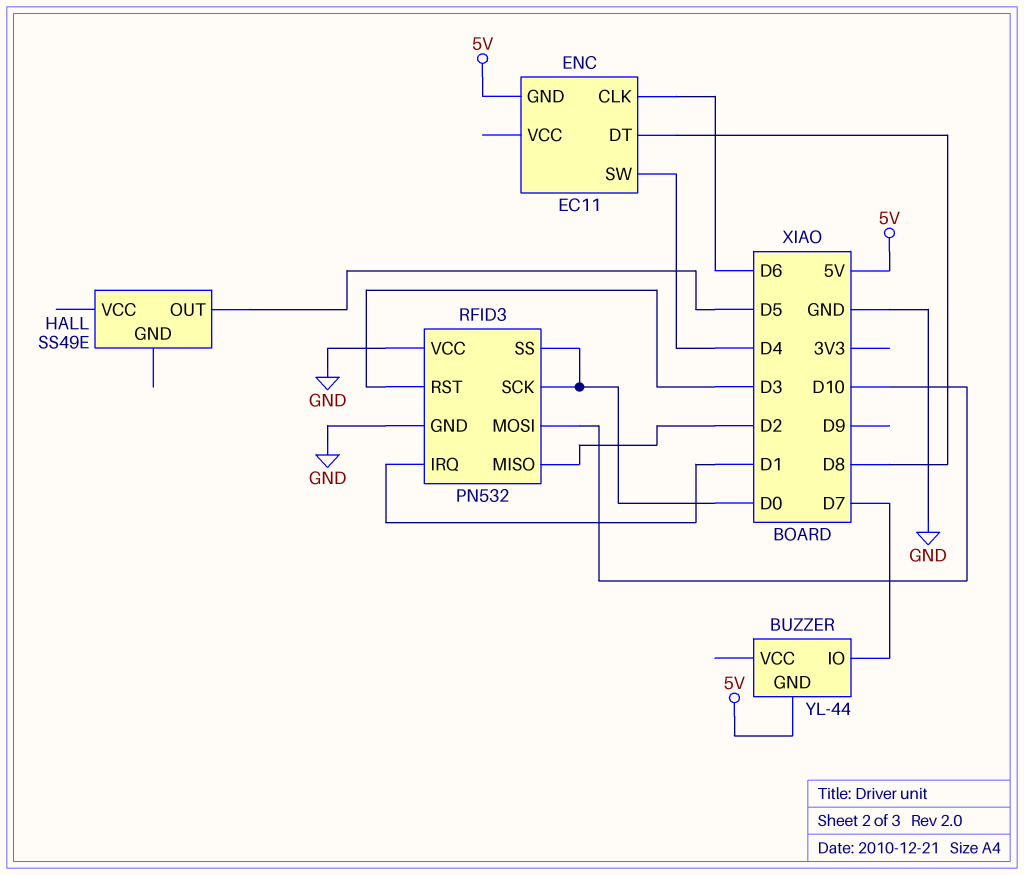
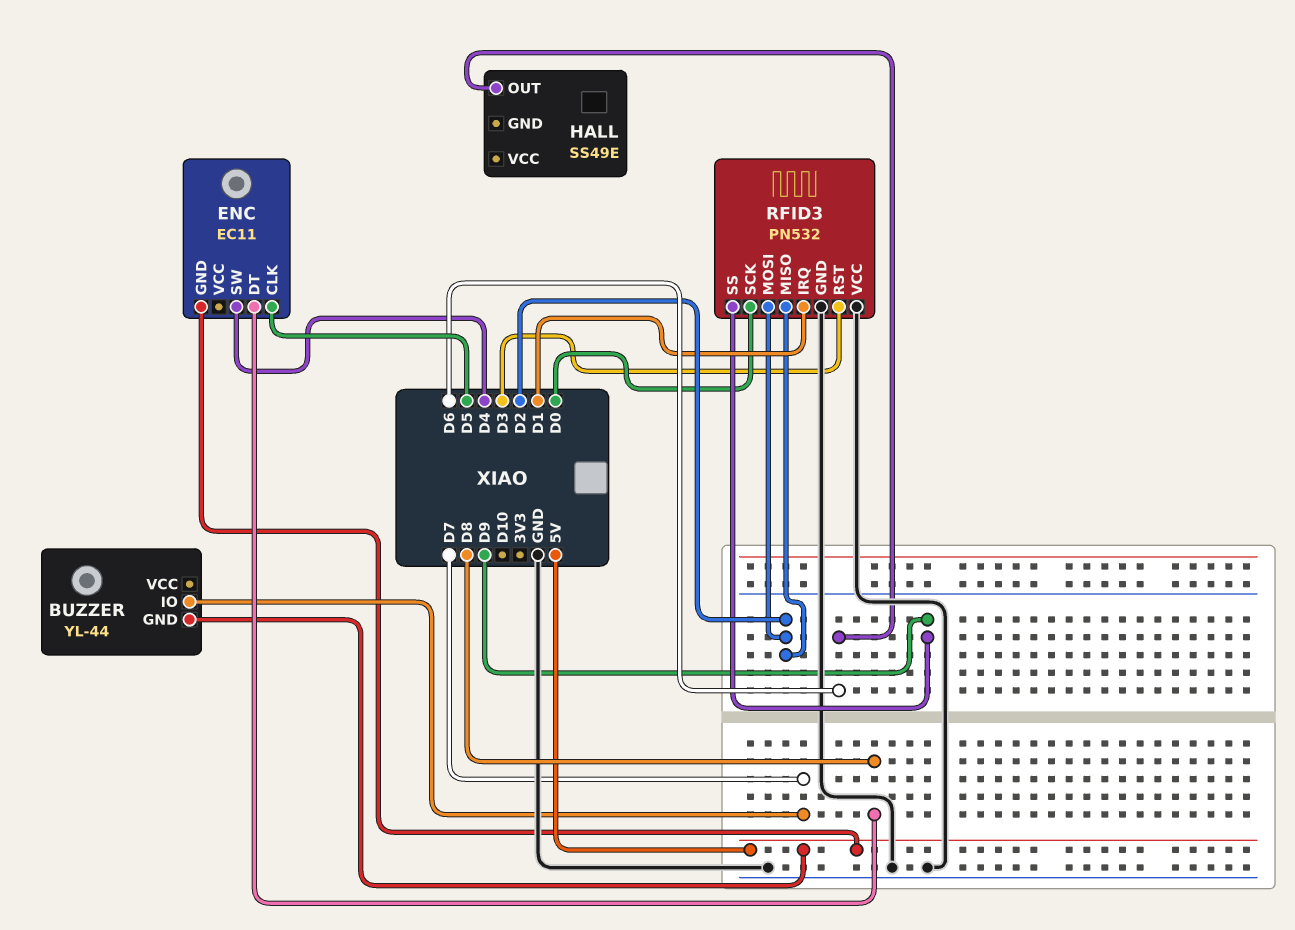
ENC pin CLK: D6 -> D5
HALL pin OUT: D5 -> D6
RFID3 pin MOSI: D10 -> D2
RFID3 pin SS: D0 -> D9

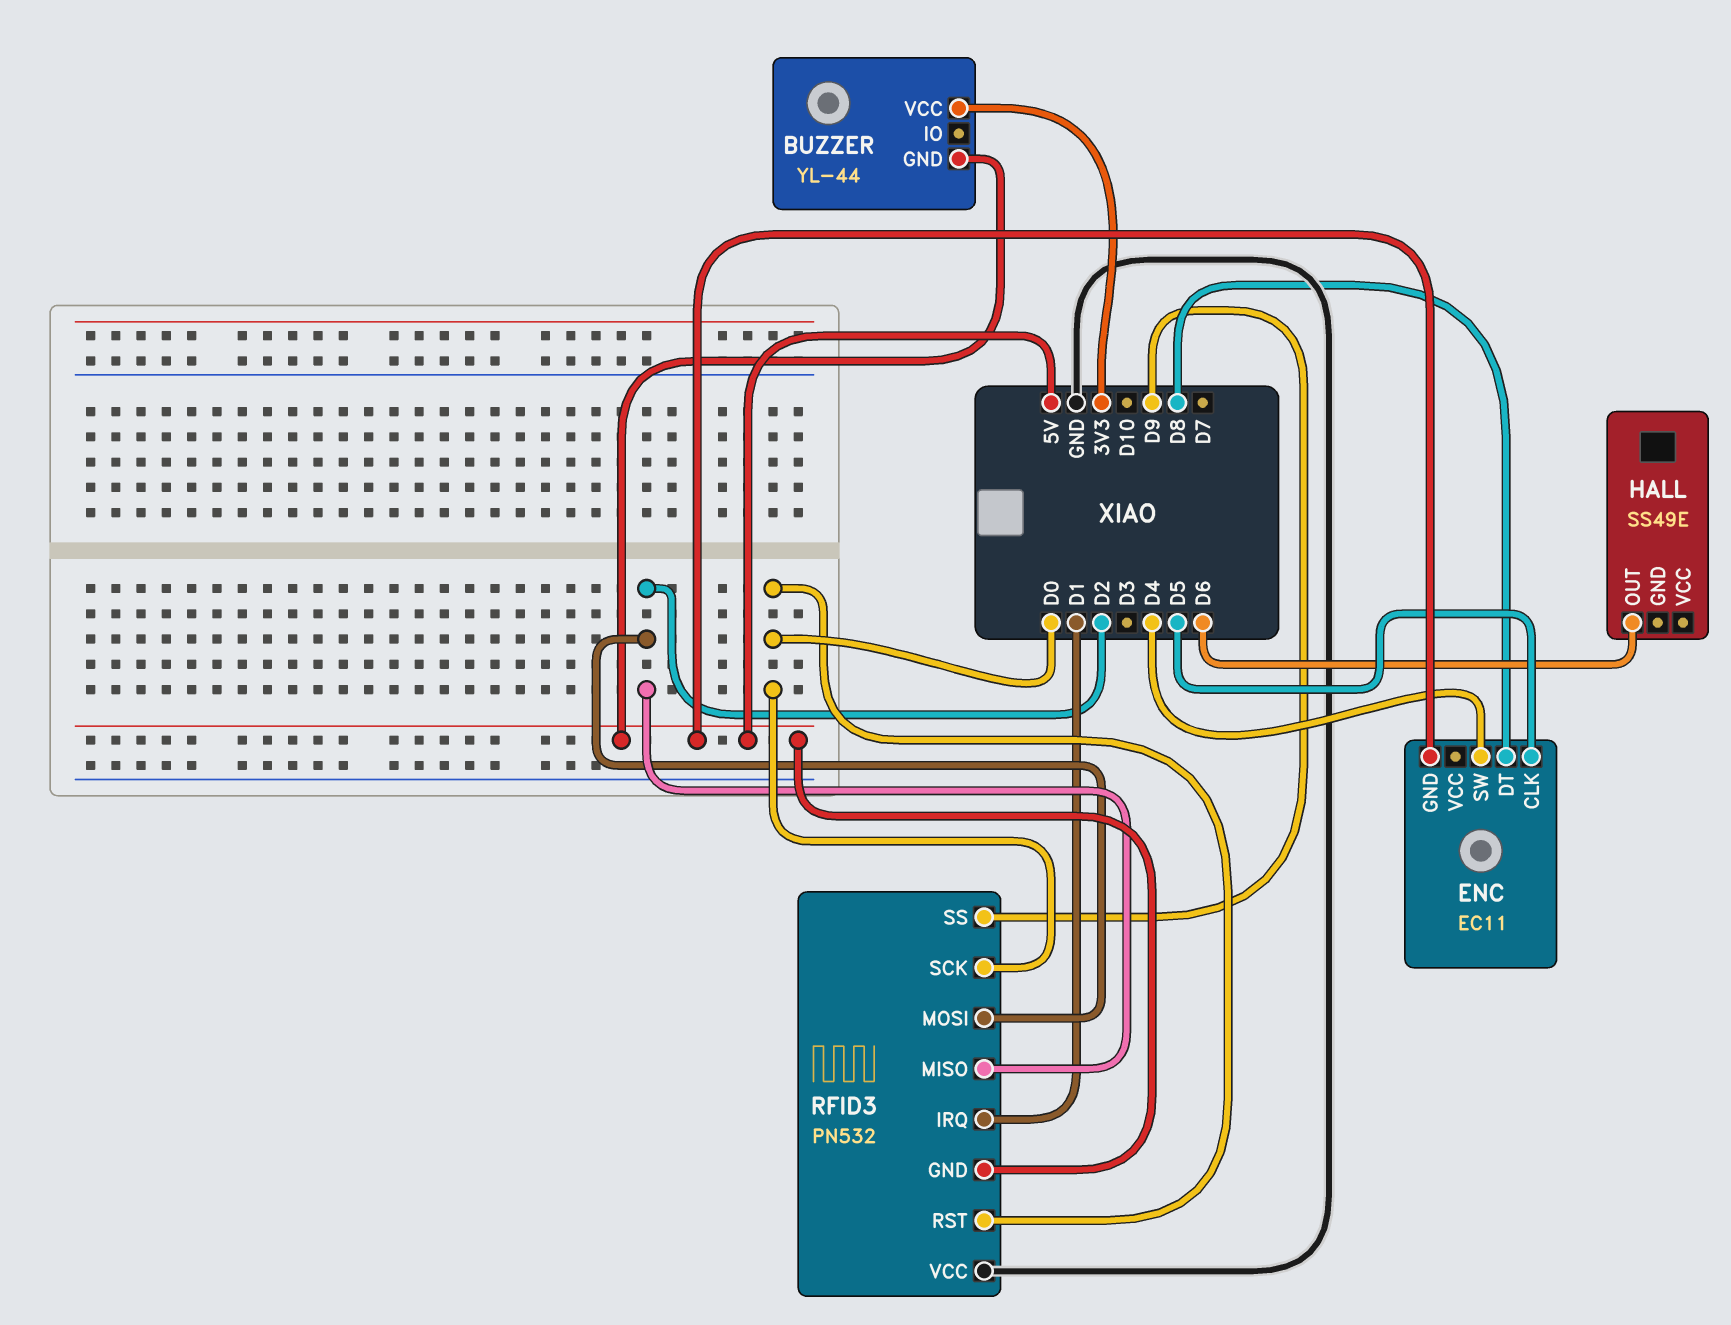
BUZZER pin IO: D7 -> none
BUZZER pin VCC: none -> 3V3
RFID3 pin GND: GND -> 5V
RFID3 pin RST: D3 -> D0

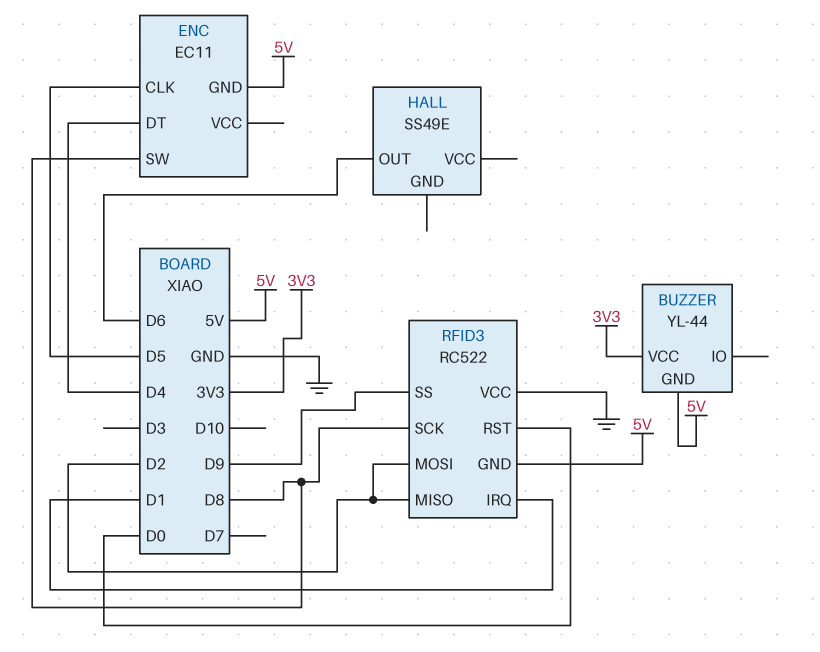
ENC pin DT: D8 -> D4
ENC pin SW: D4 -> D8
RFID3: PN532 -> RC522
RFID3 pin SCK: D0 -> D8

